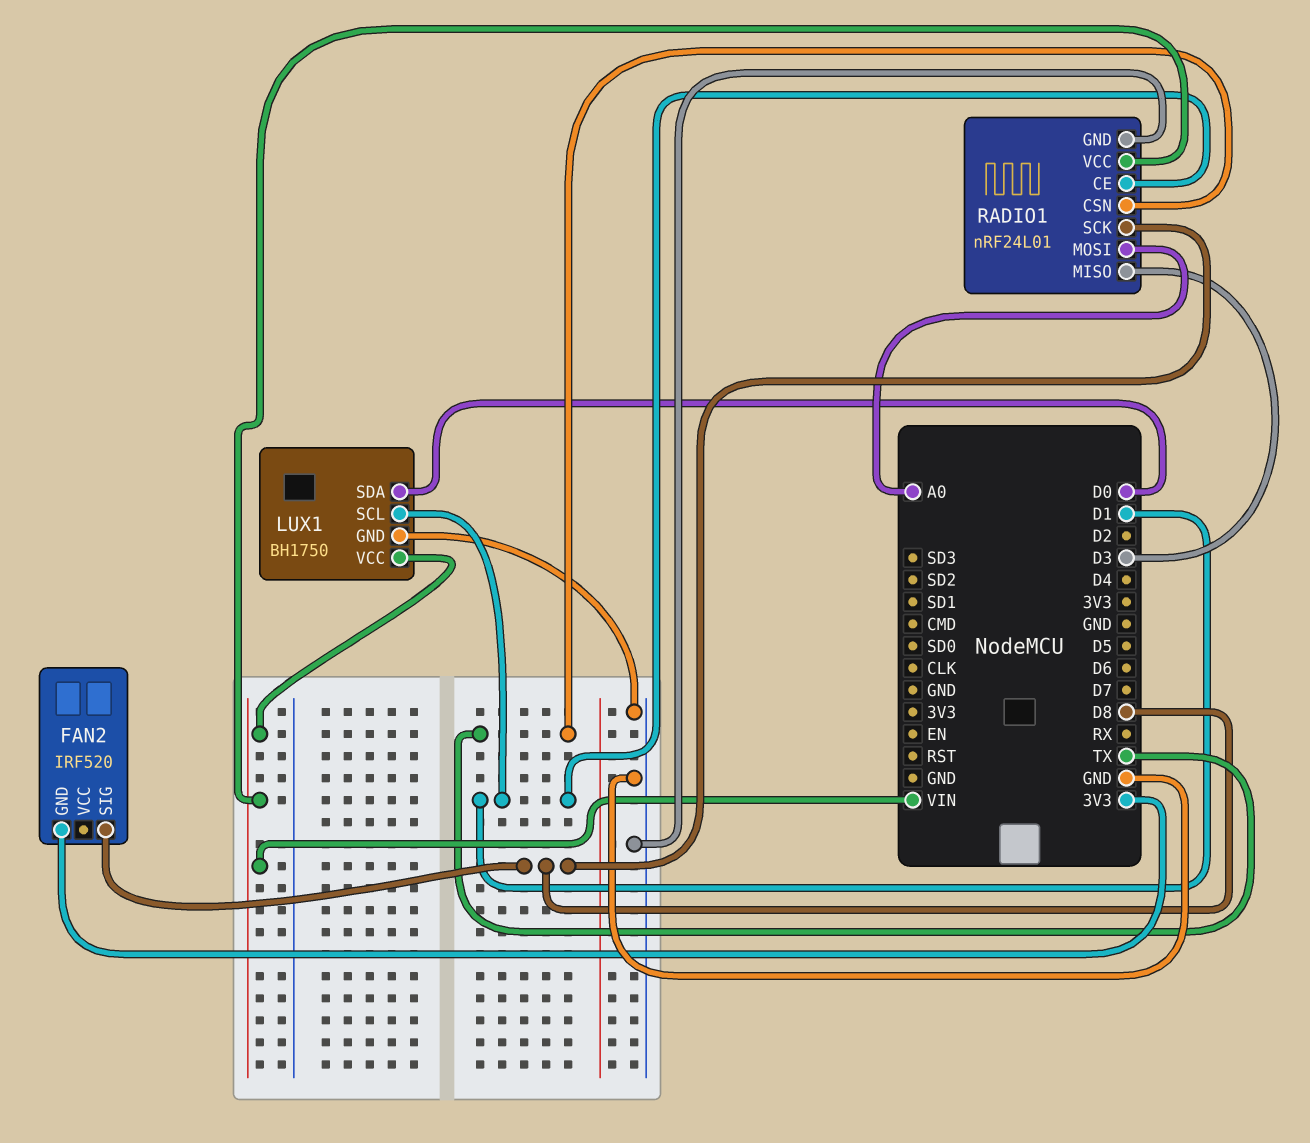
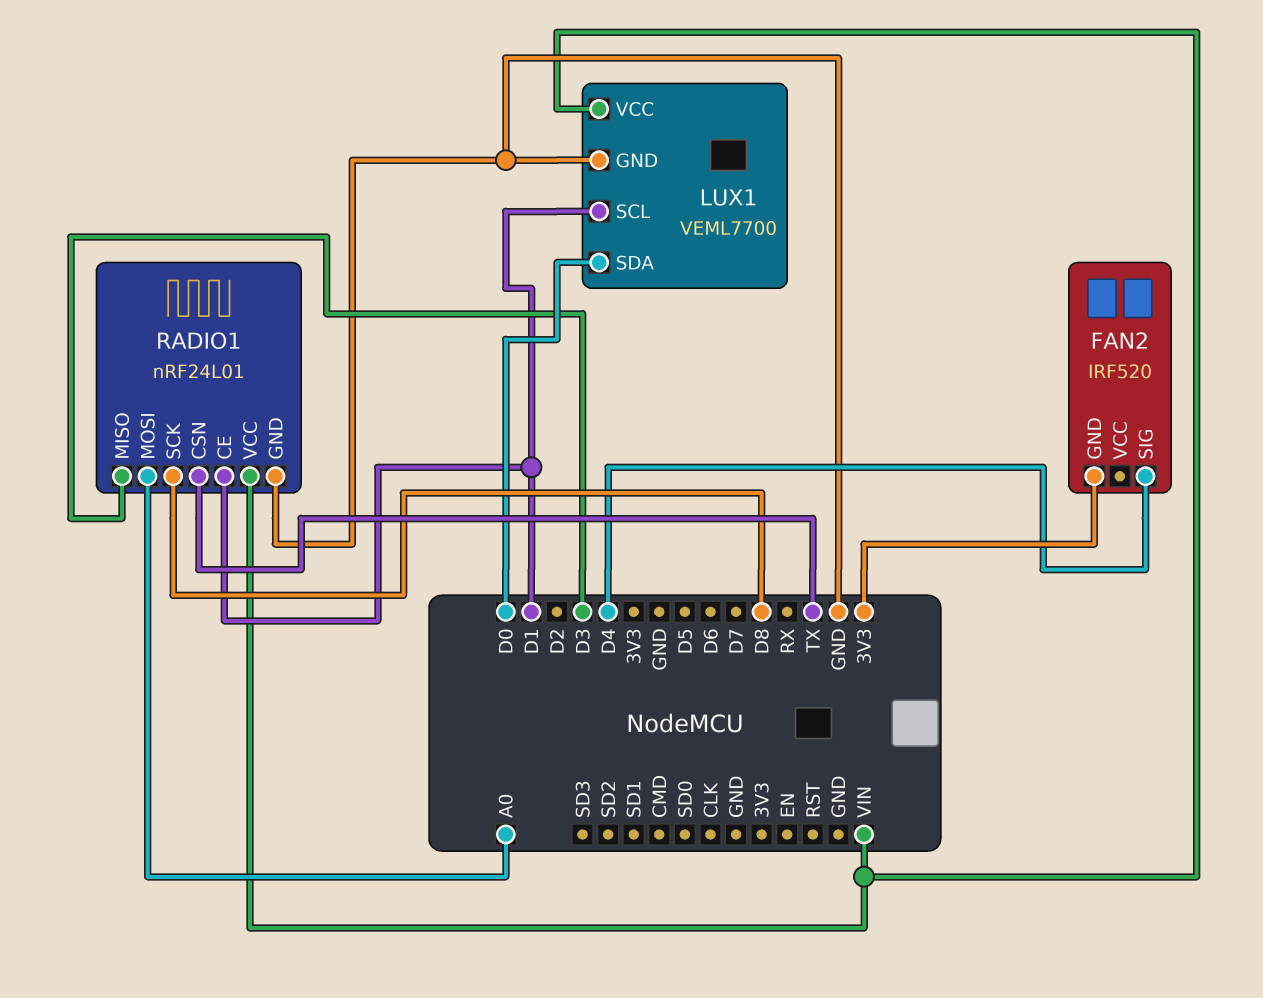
FAN2 pin SIG: D8 -> D4
LUX1: BH1750 -> VEML7700

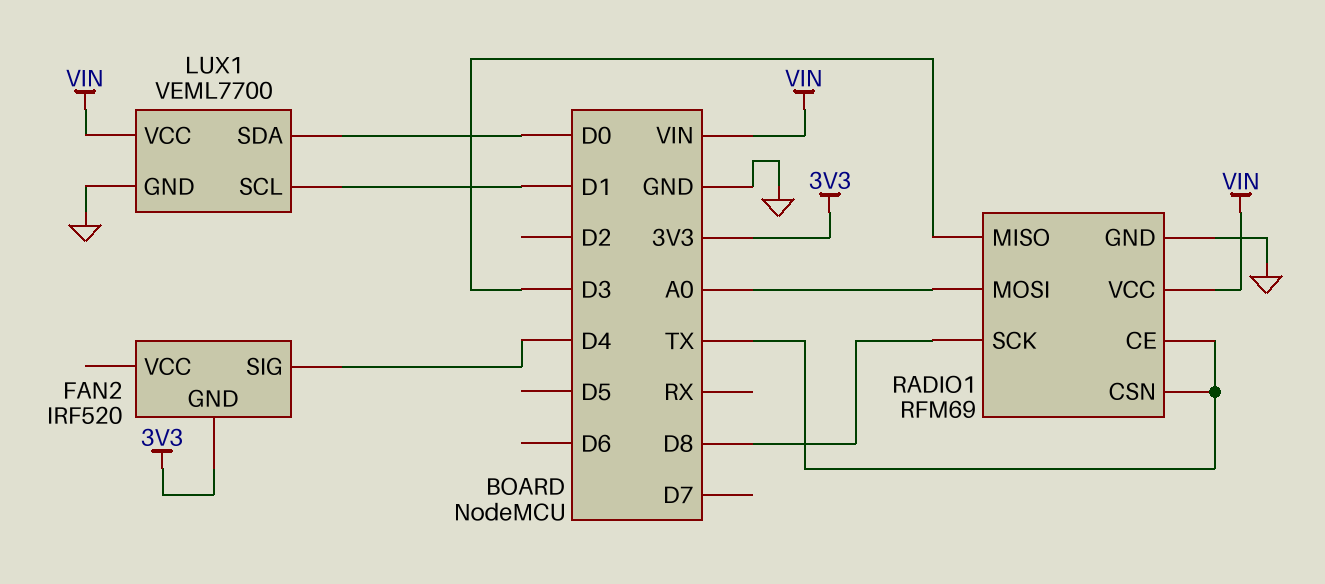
RADIO1: nRF24L01 -> RFM69
RADIO1 pin CE: D1 -> TX

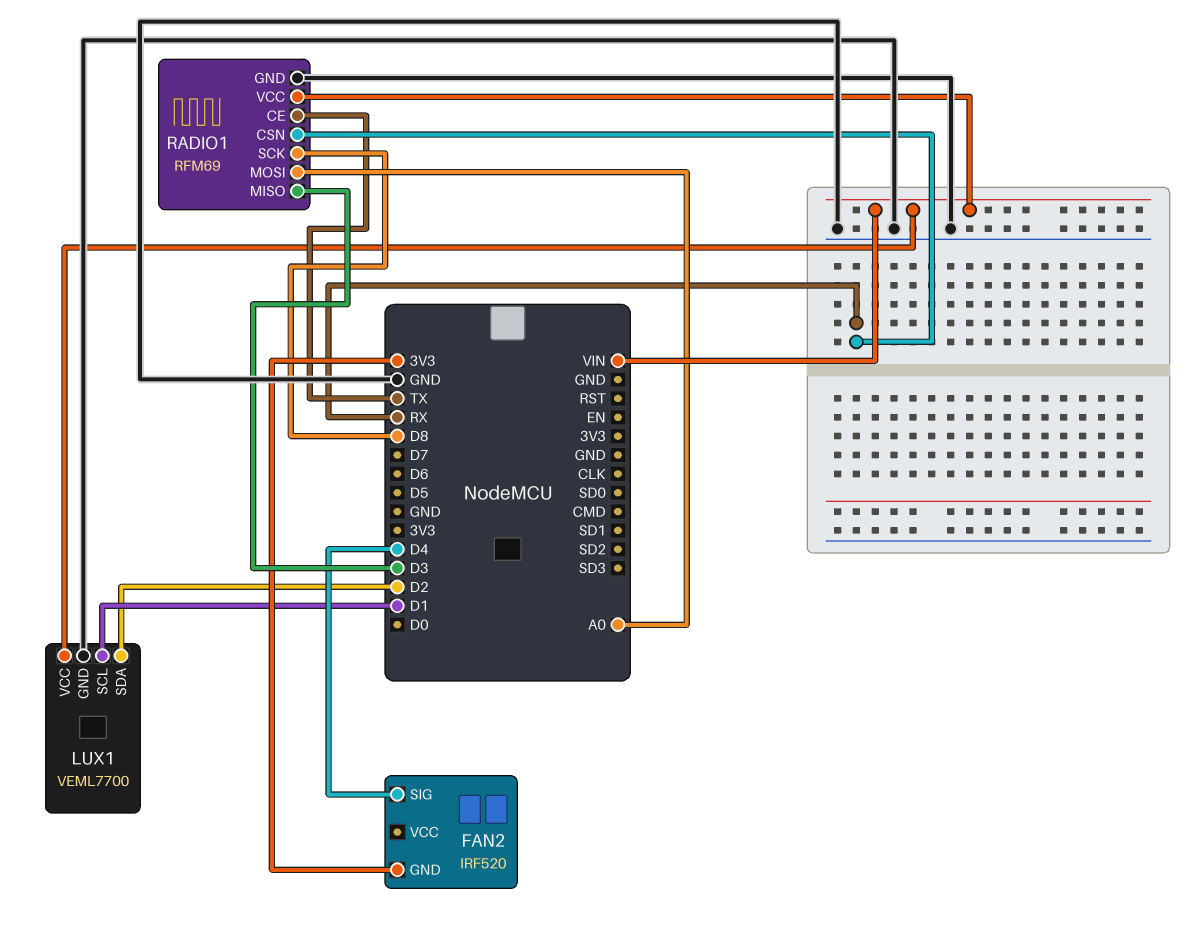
LUX1 pin SDA: D0 -> D2
RADIO1 pin CSN: TX -> RX

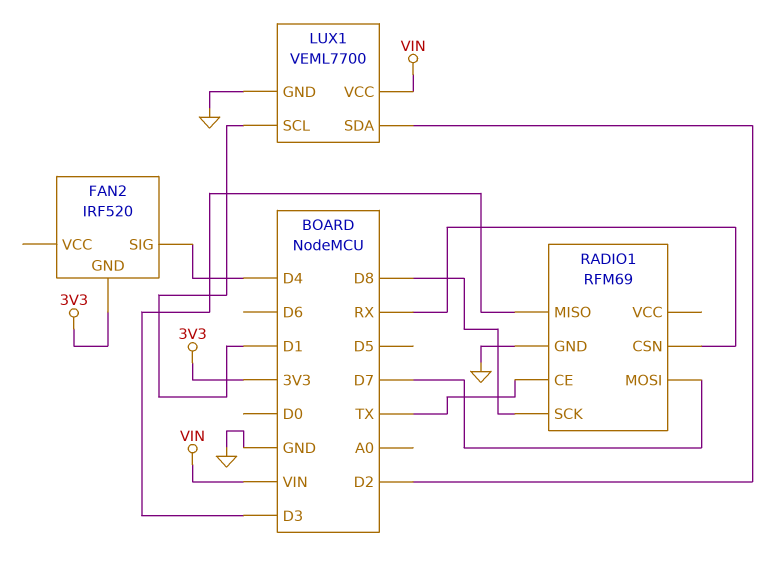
RADIO1 pin MOSI: A0 -> D7
RADIO1 pin VCC: VIN -> none

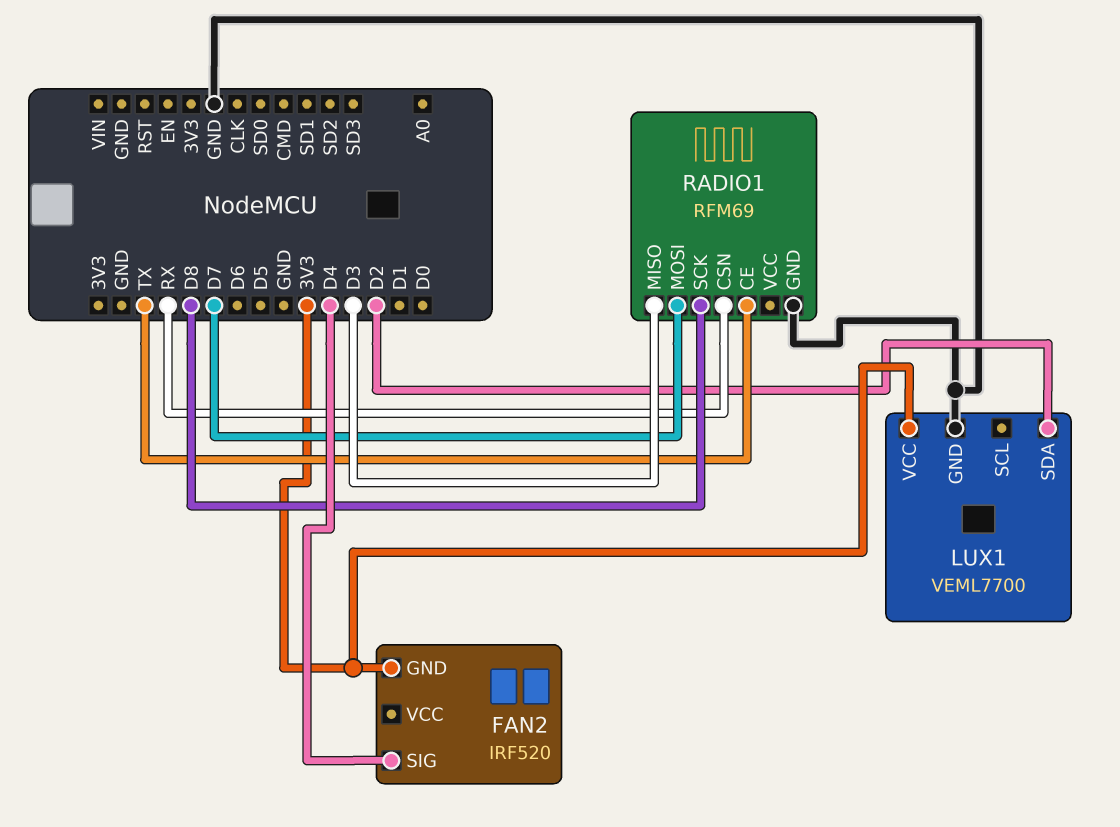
LUX1 pin SCL: D1 -> none
LUX1 pin VCC: VIN -> 3V3

